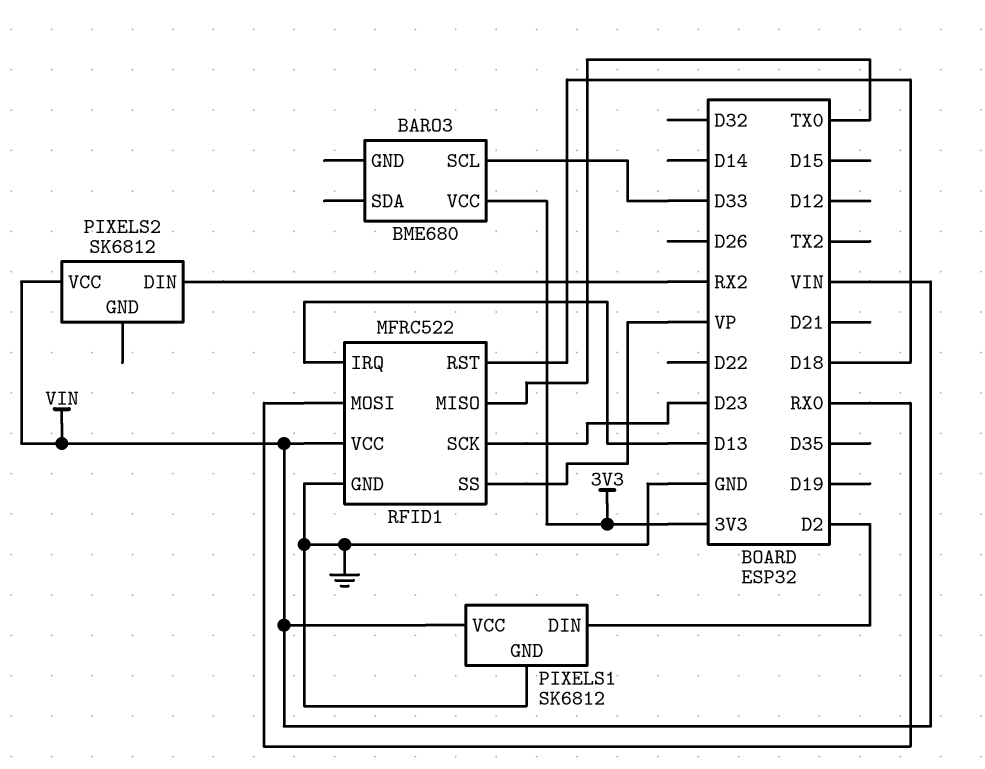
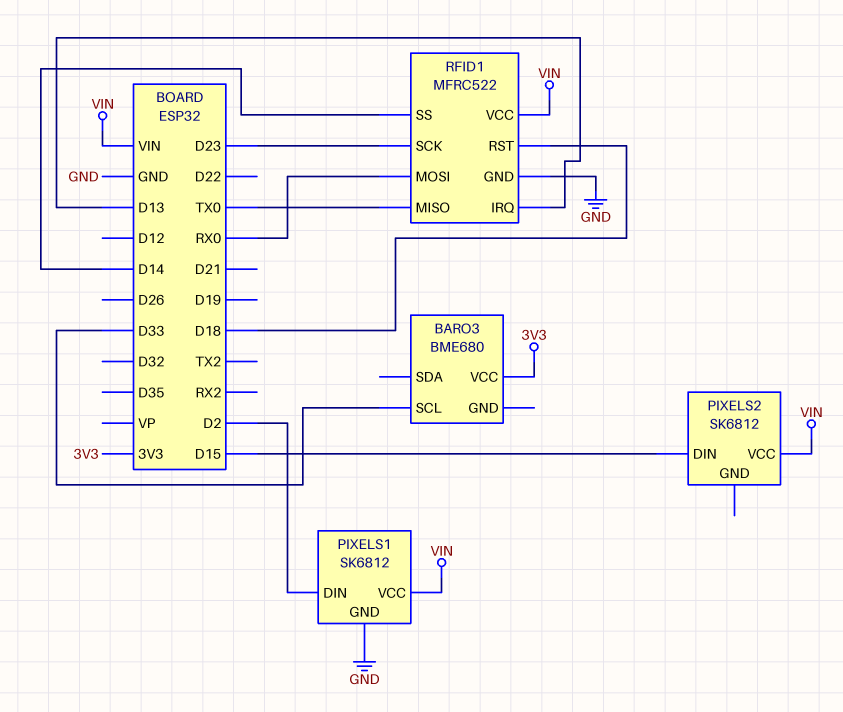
PIXELS2 pin DIN: RX2 -> D15
RFID1 pin SS: VP -> D14

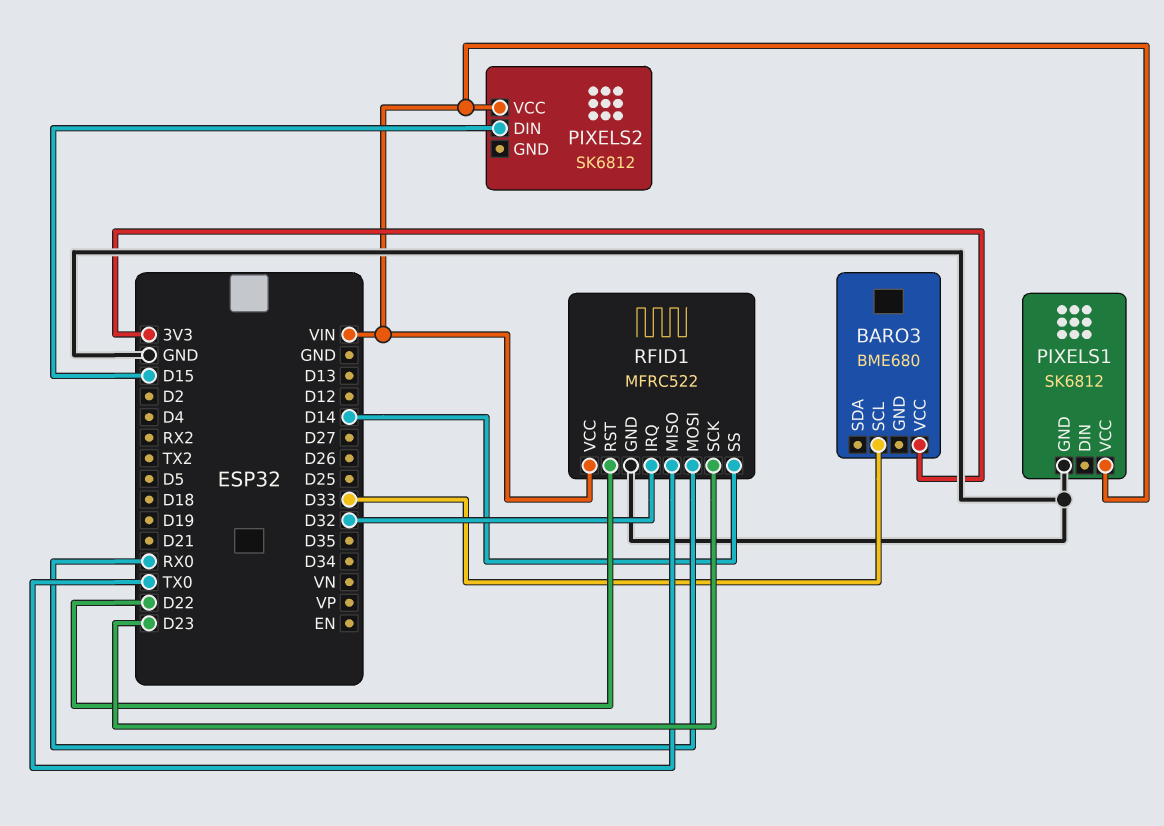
PIXELS1 pin DIN: D2 -> none
RFID1 pin IRQ: D13 -> D32
RFID1 pin RST: D18 -> D22

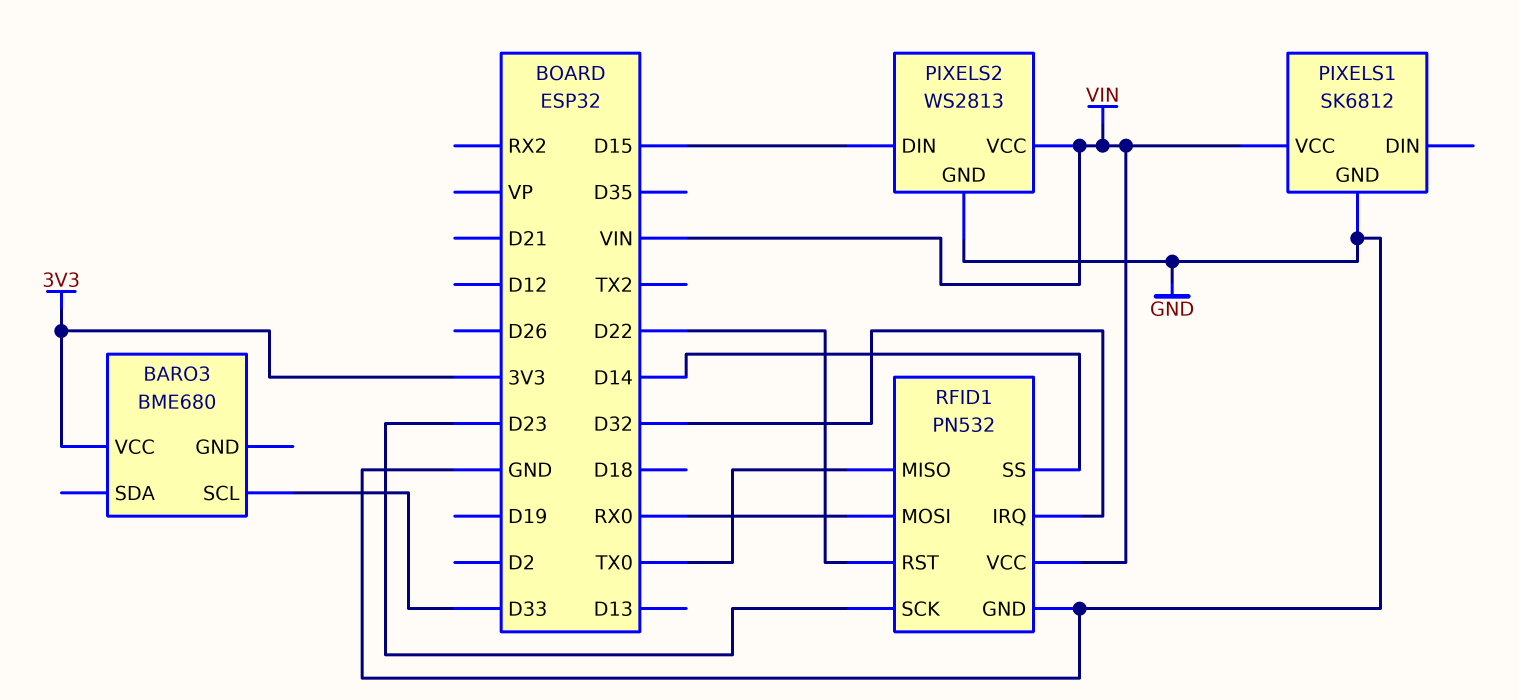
PIXELS2: SK6812 -> WS2813
PIXELS2 pin GND: none -> GND
RFID1: MFRC522 -> PN532

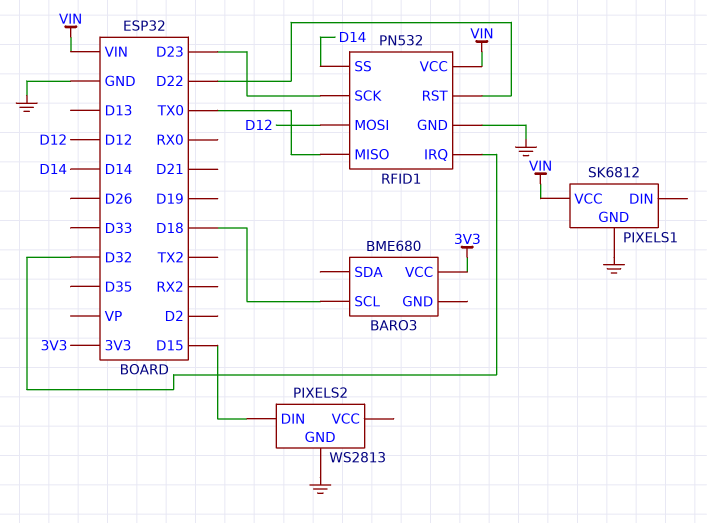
BARO3 pin SCL: D33 -> D18
PIXELS2 pin VCC: VIN -> none
RFID1 pin MOSI: RX0 -> D12

